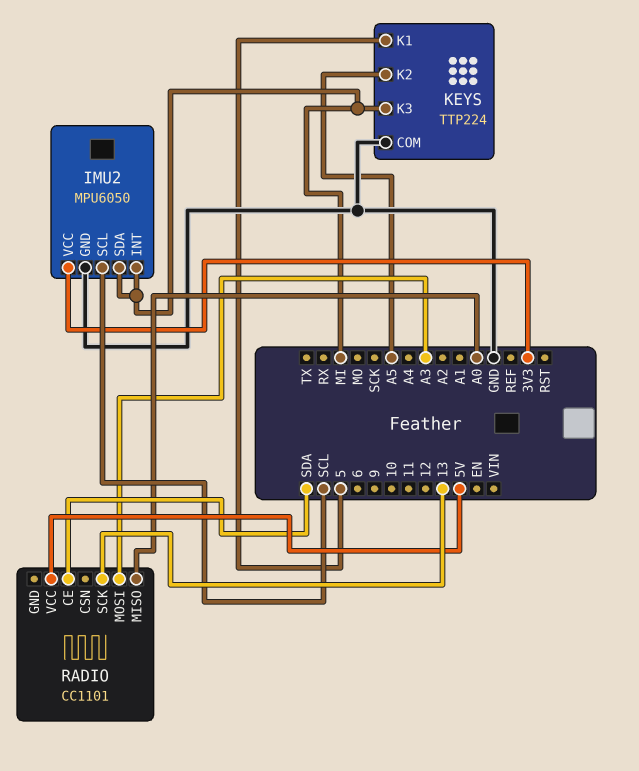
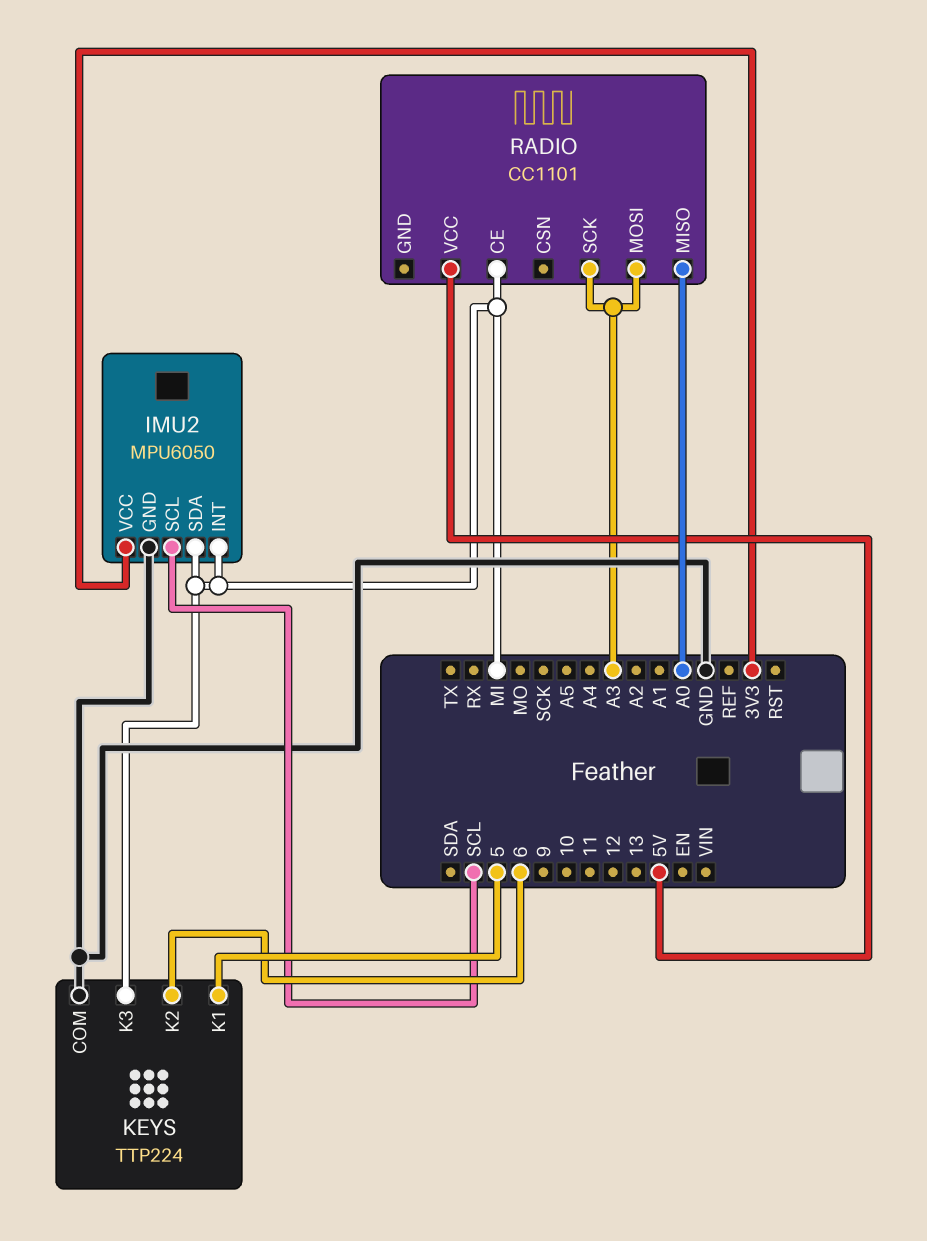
KEYS pin K2: A5 -> 6
RADIO pin CE: SDA -> MI
RADIO pin SCK: 13 -> A3

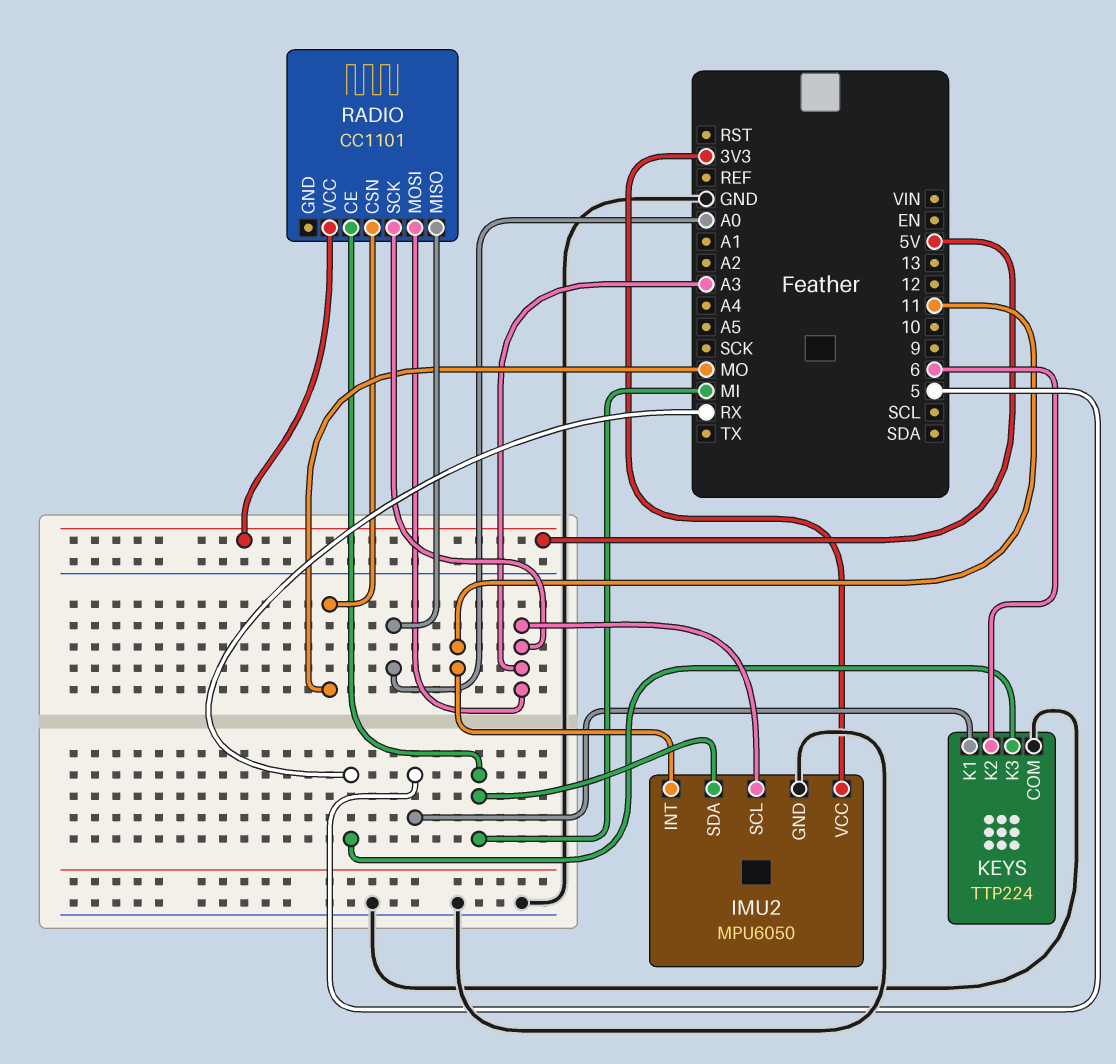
IMU2 pin INT: MI -> 11
IMU2 pin SCL: SCL -> A3
KEYS pin K3: MI -> RX
RADIO pin CSN: none -> MO

